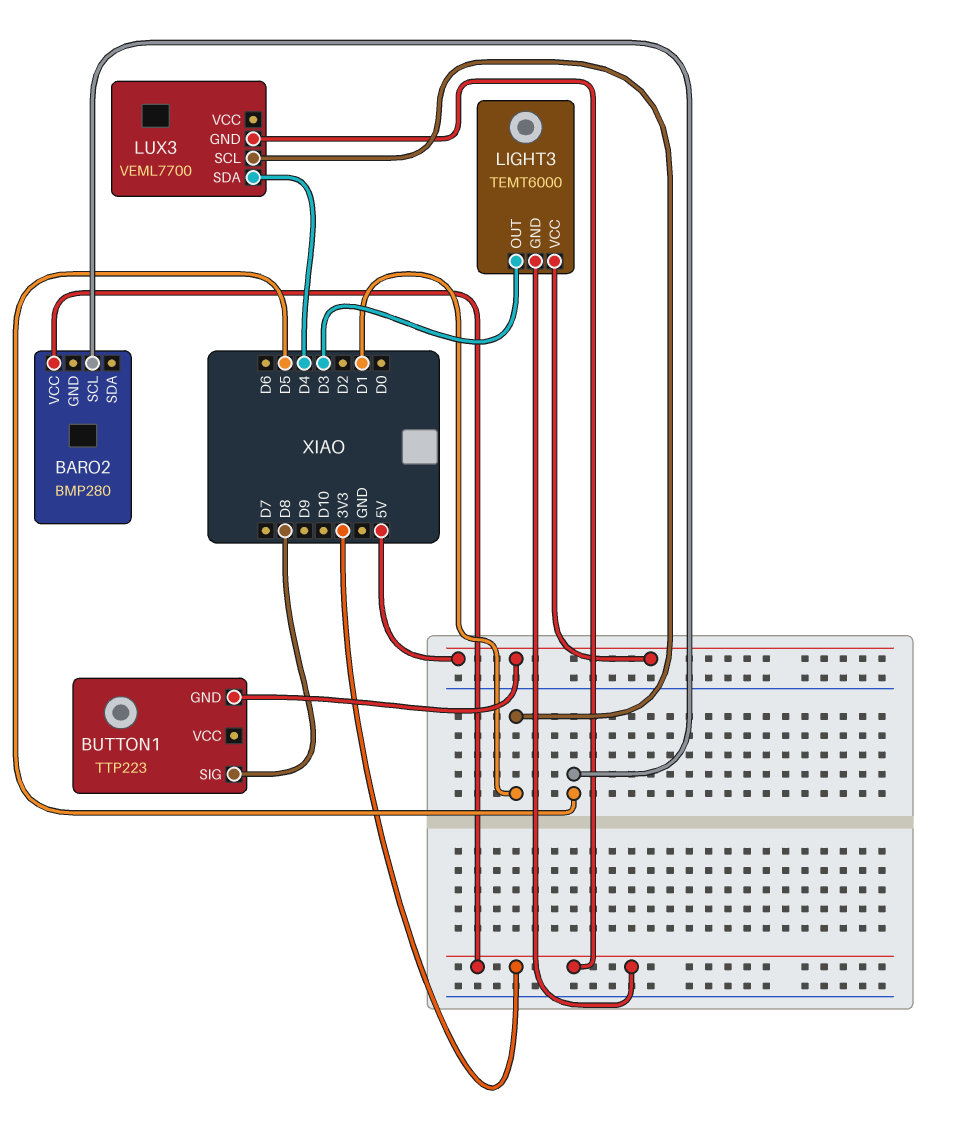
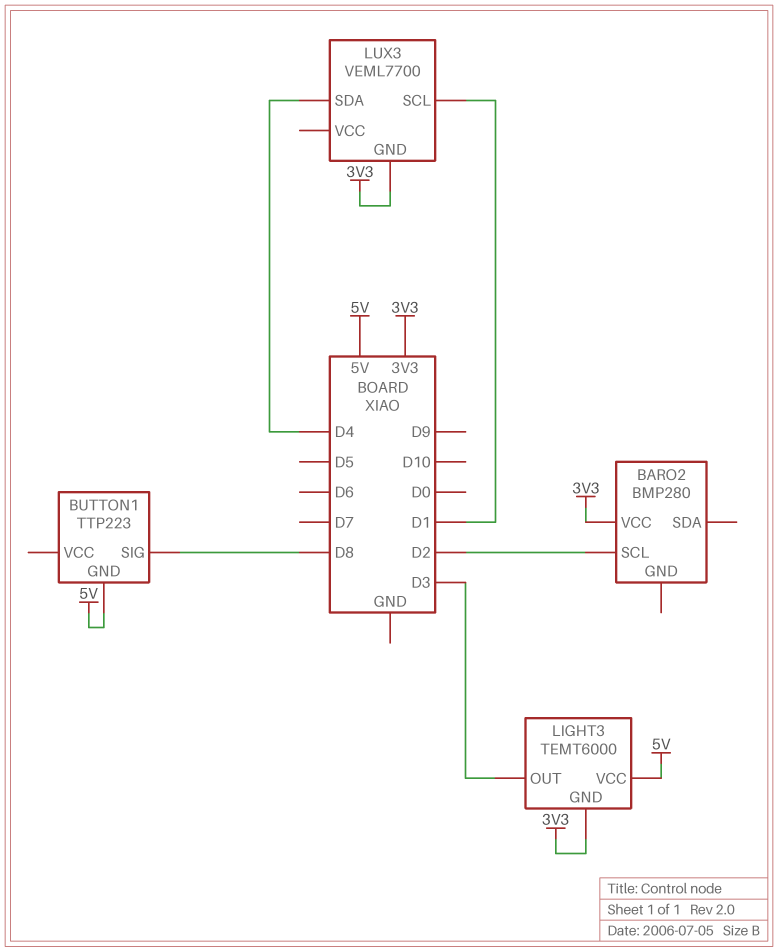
BARO2 pin SCL: D5 -> D2

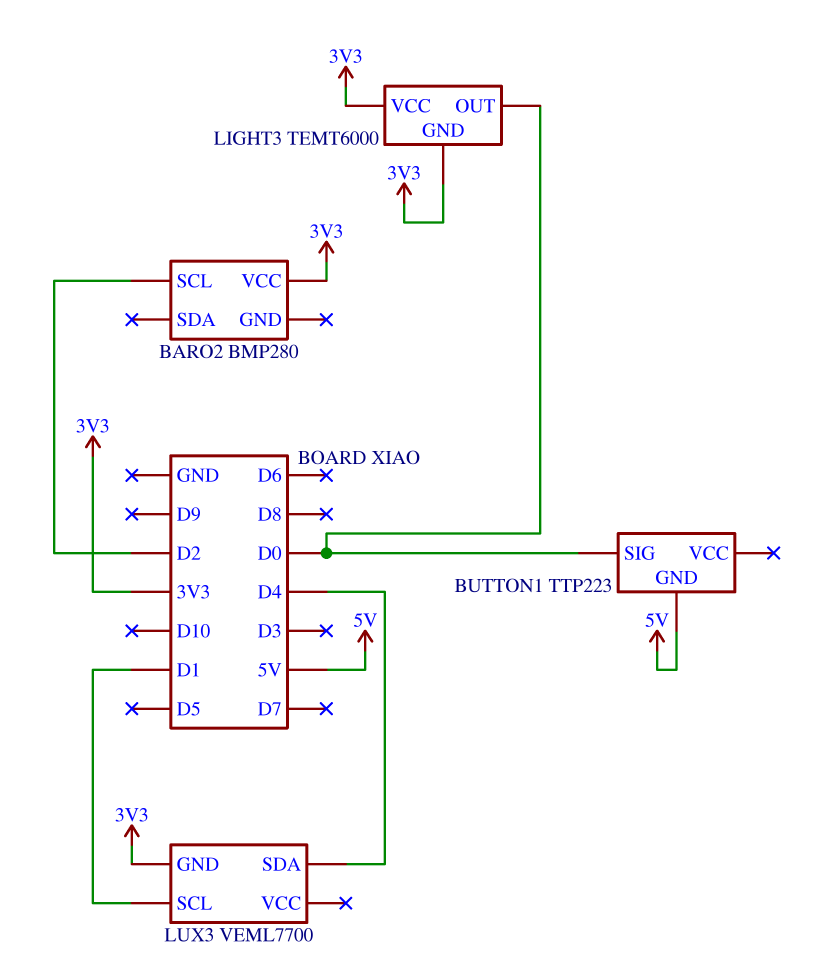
BUTTON1 pin SIG: D8 -> D0
LIGHT3 pin OUT: D3 -> D0
LIGHT3 pin VCC: 5V -> 3V3

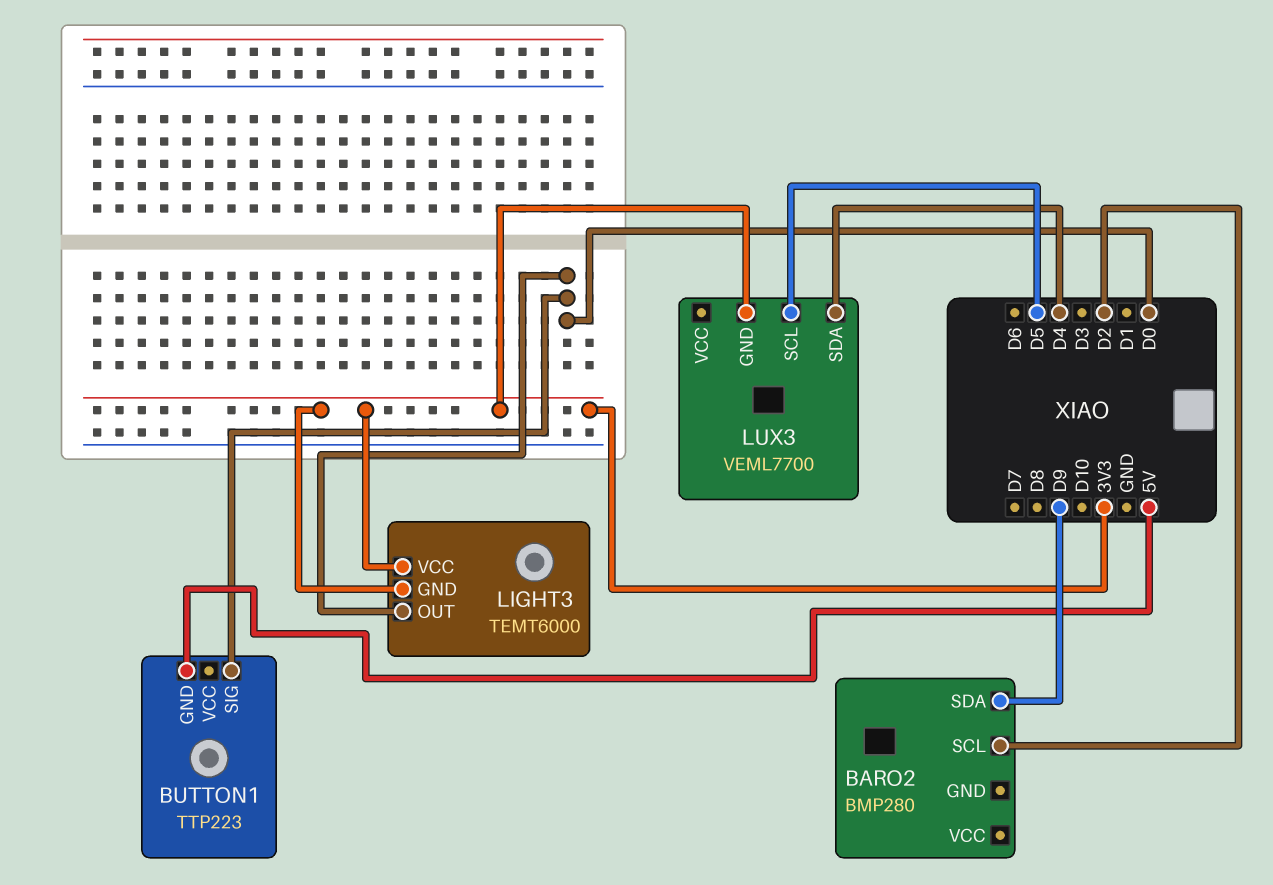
BARO2 pin SDA: none -> D9
BARO2 pin VCC: 3V3 -> none
LUX3 pin SCL: D1 -> D5

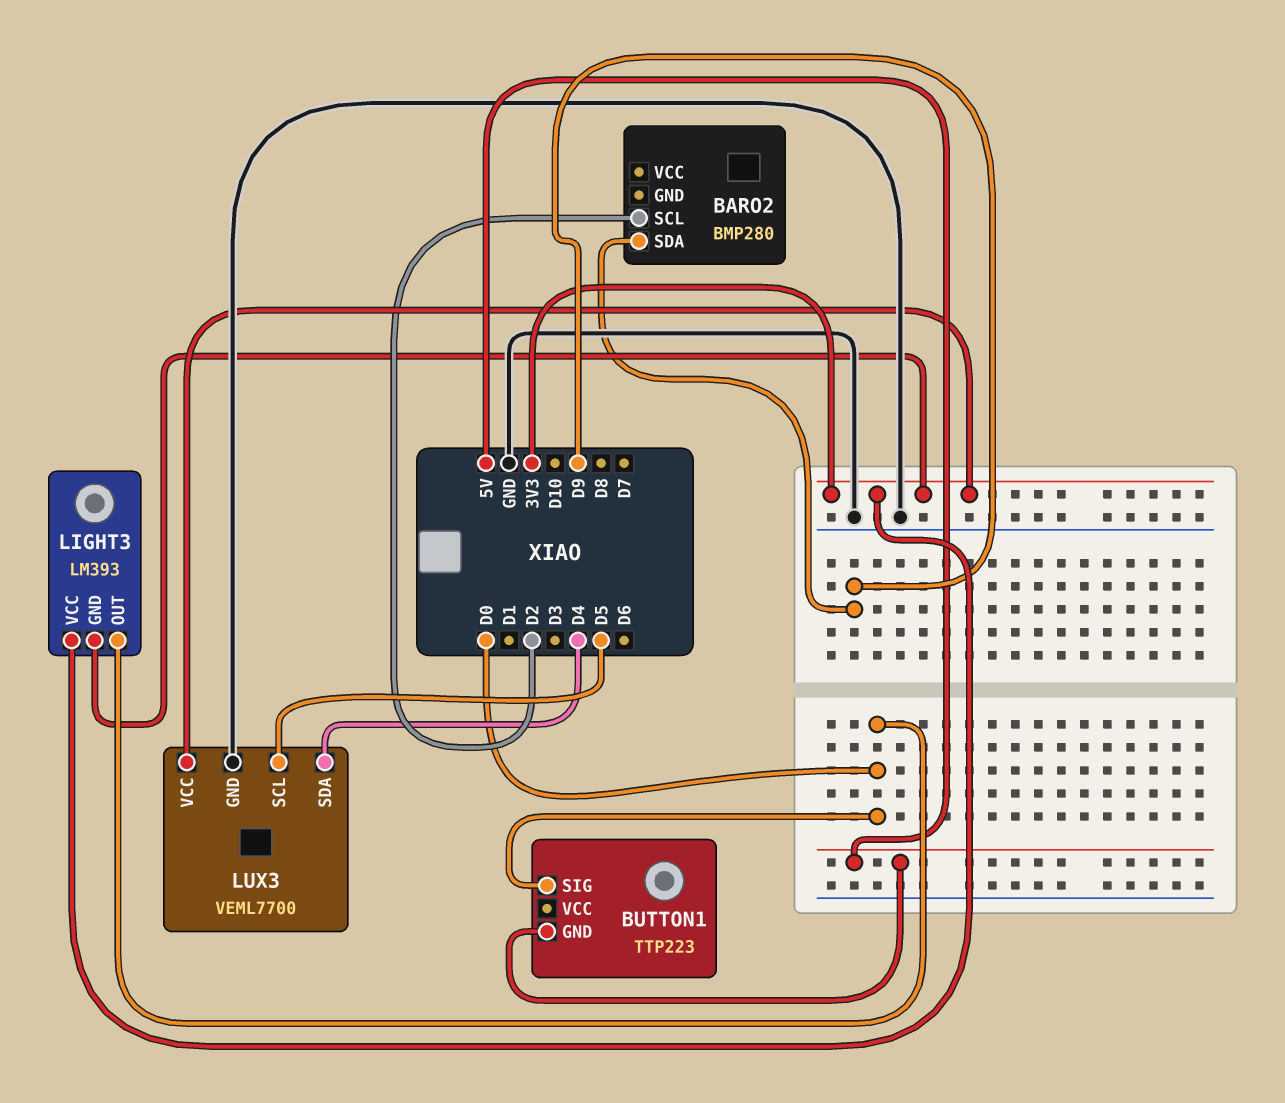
LIGHT3: TEMT6000 -> LM393
LUX3 pin GND: 3V3 -> GND
LUX3 pin VCC: none -> 3V3

